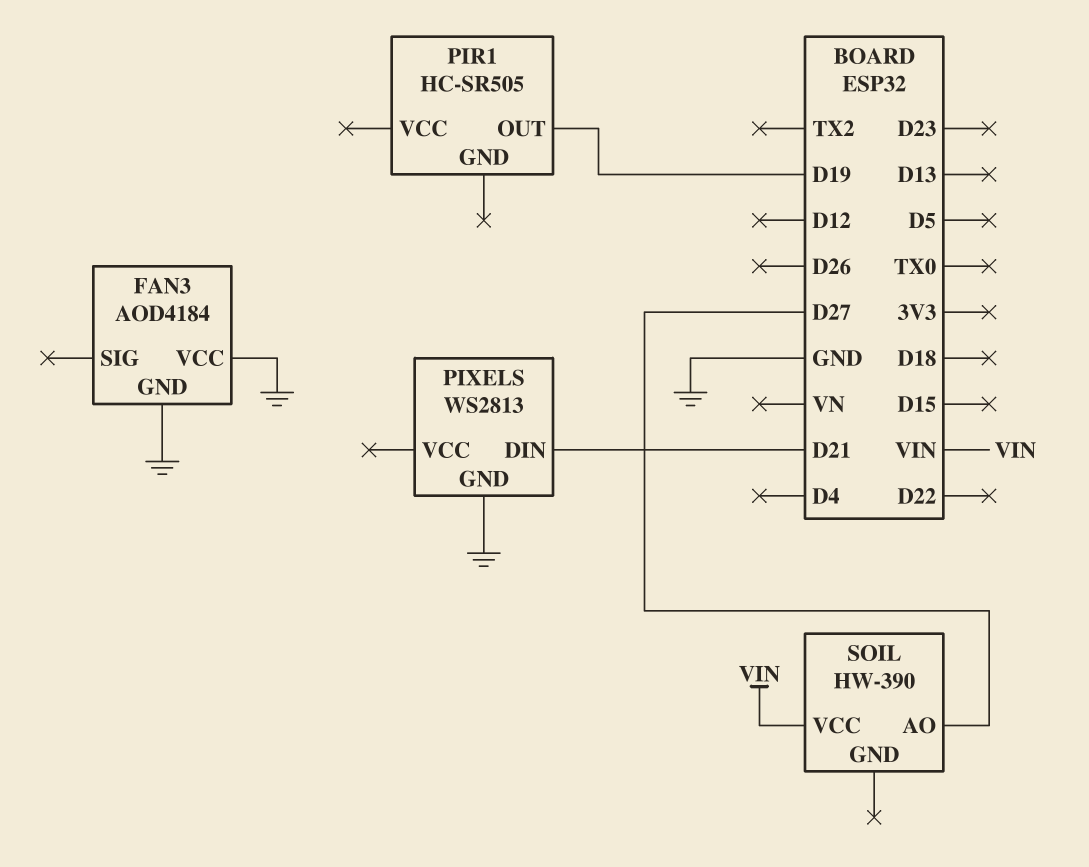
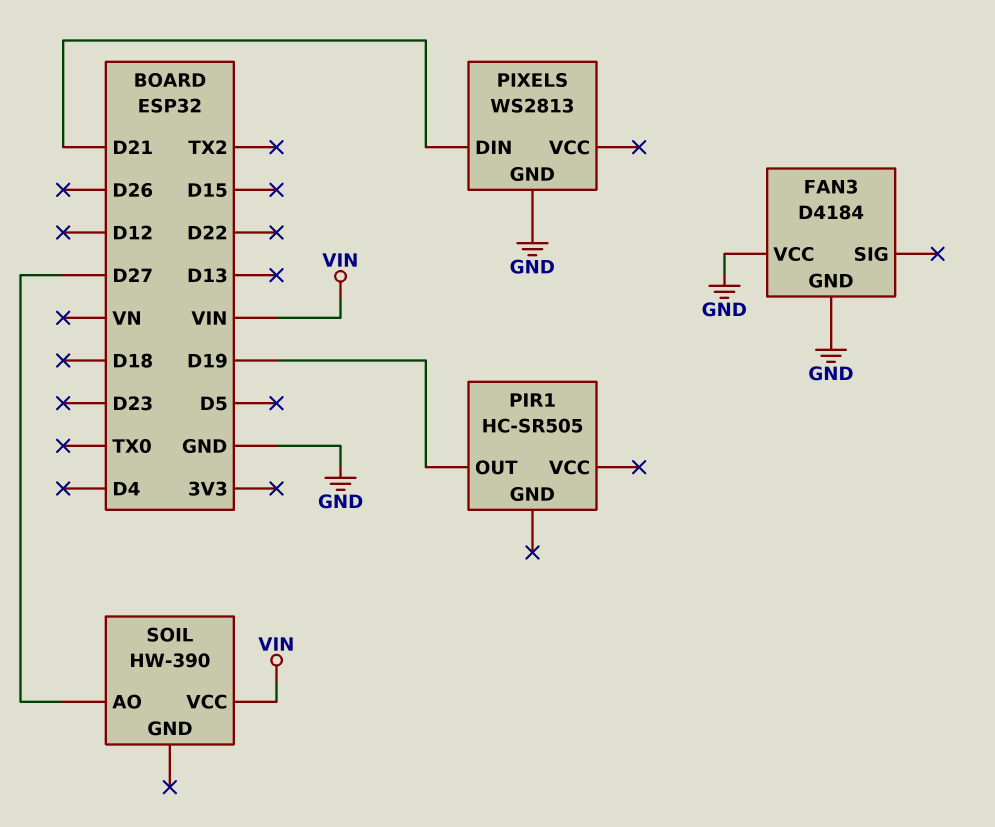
FAN3: AOD4184 -> D4184

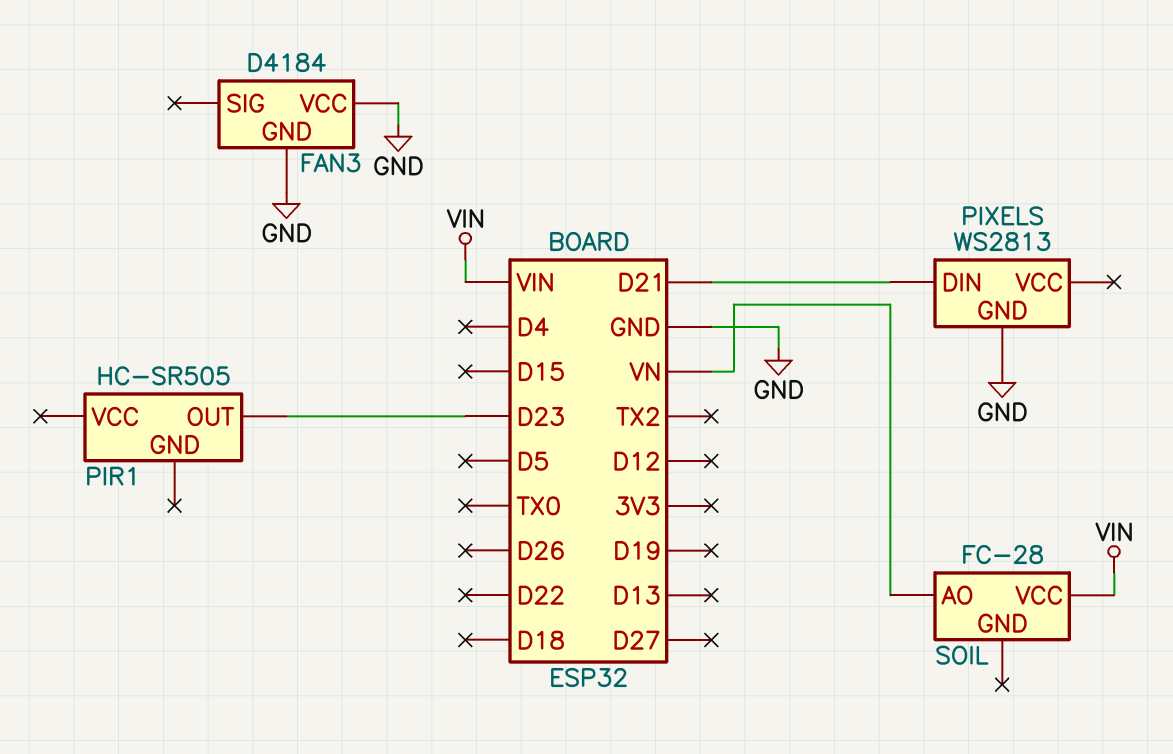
PIR1 pin OUT: D19 -> D23
SOIL: HW-390 -> FC-28
SOIL pin AO: D27 -> VN

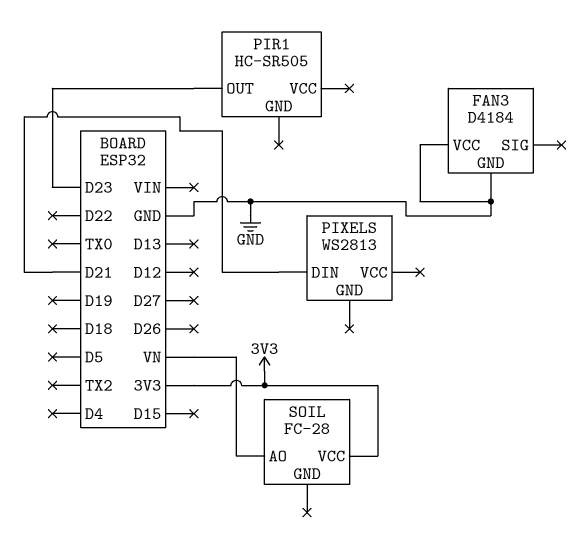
PIXELS pin GND: GND -> none
SOIL pin VCC: VIN -> 3V3

